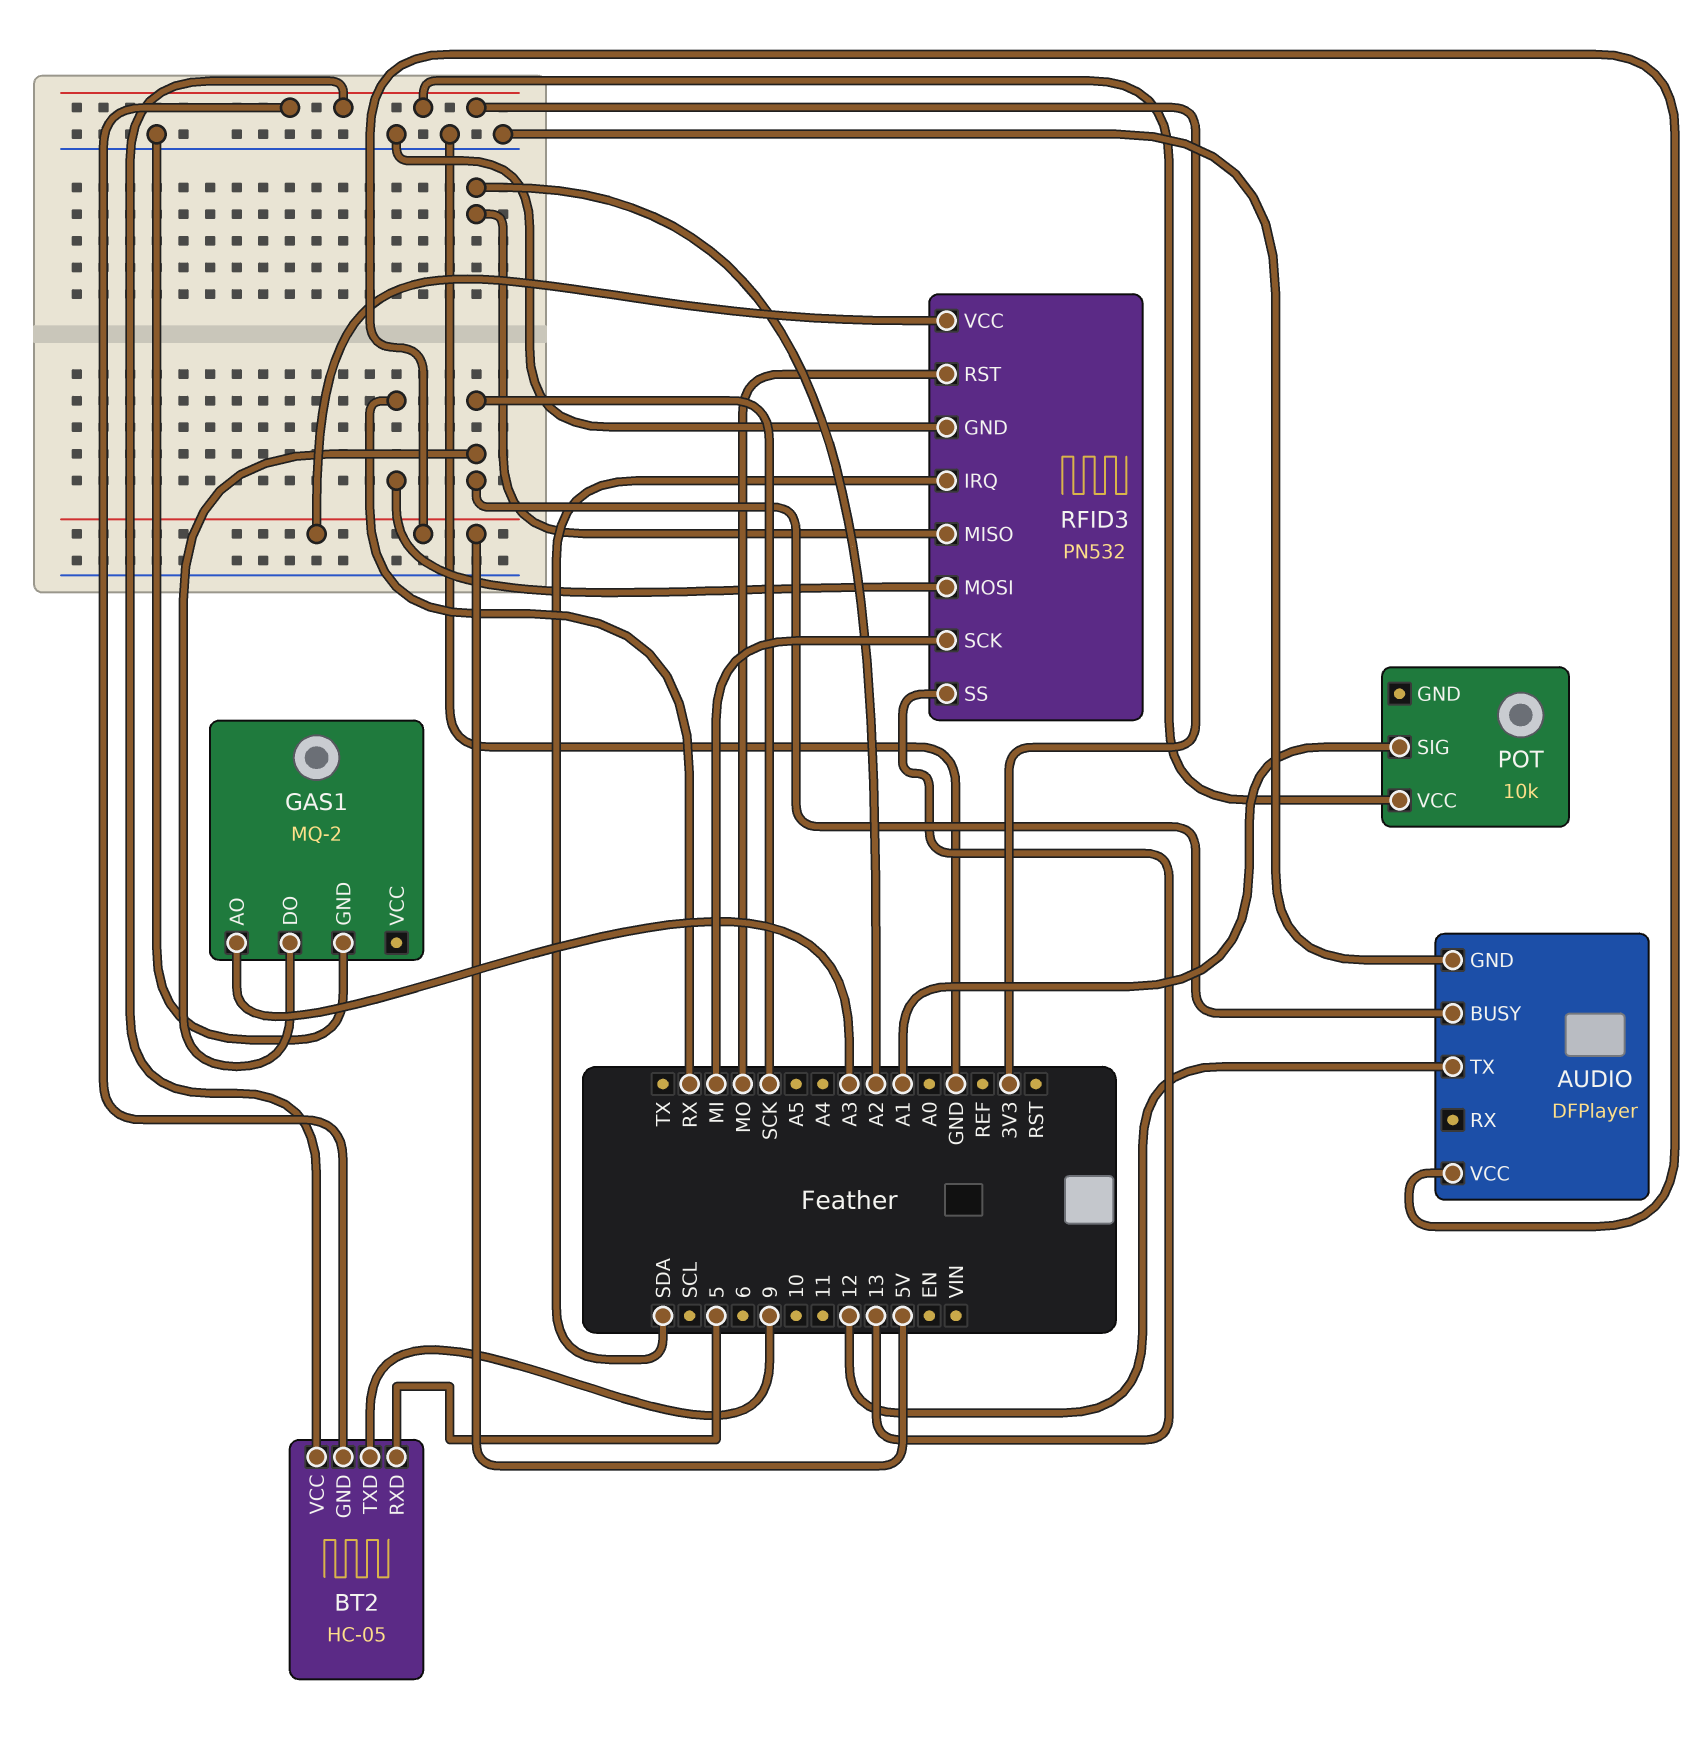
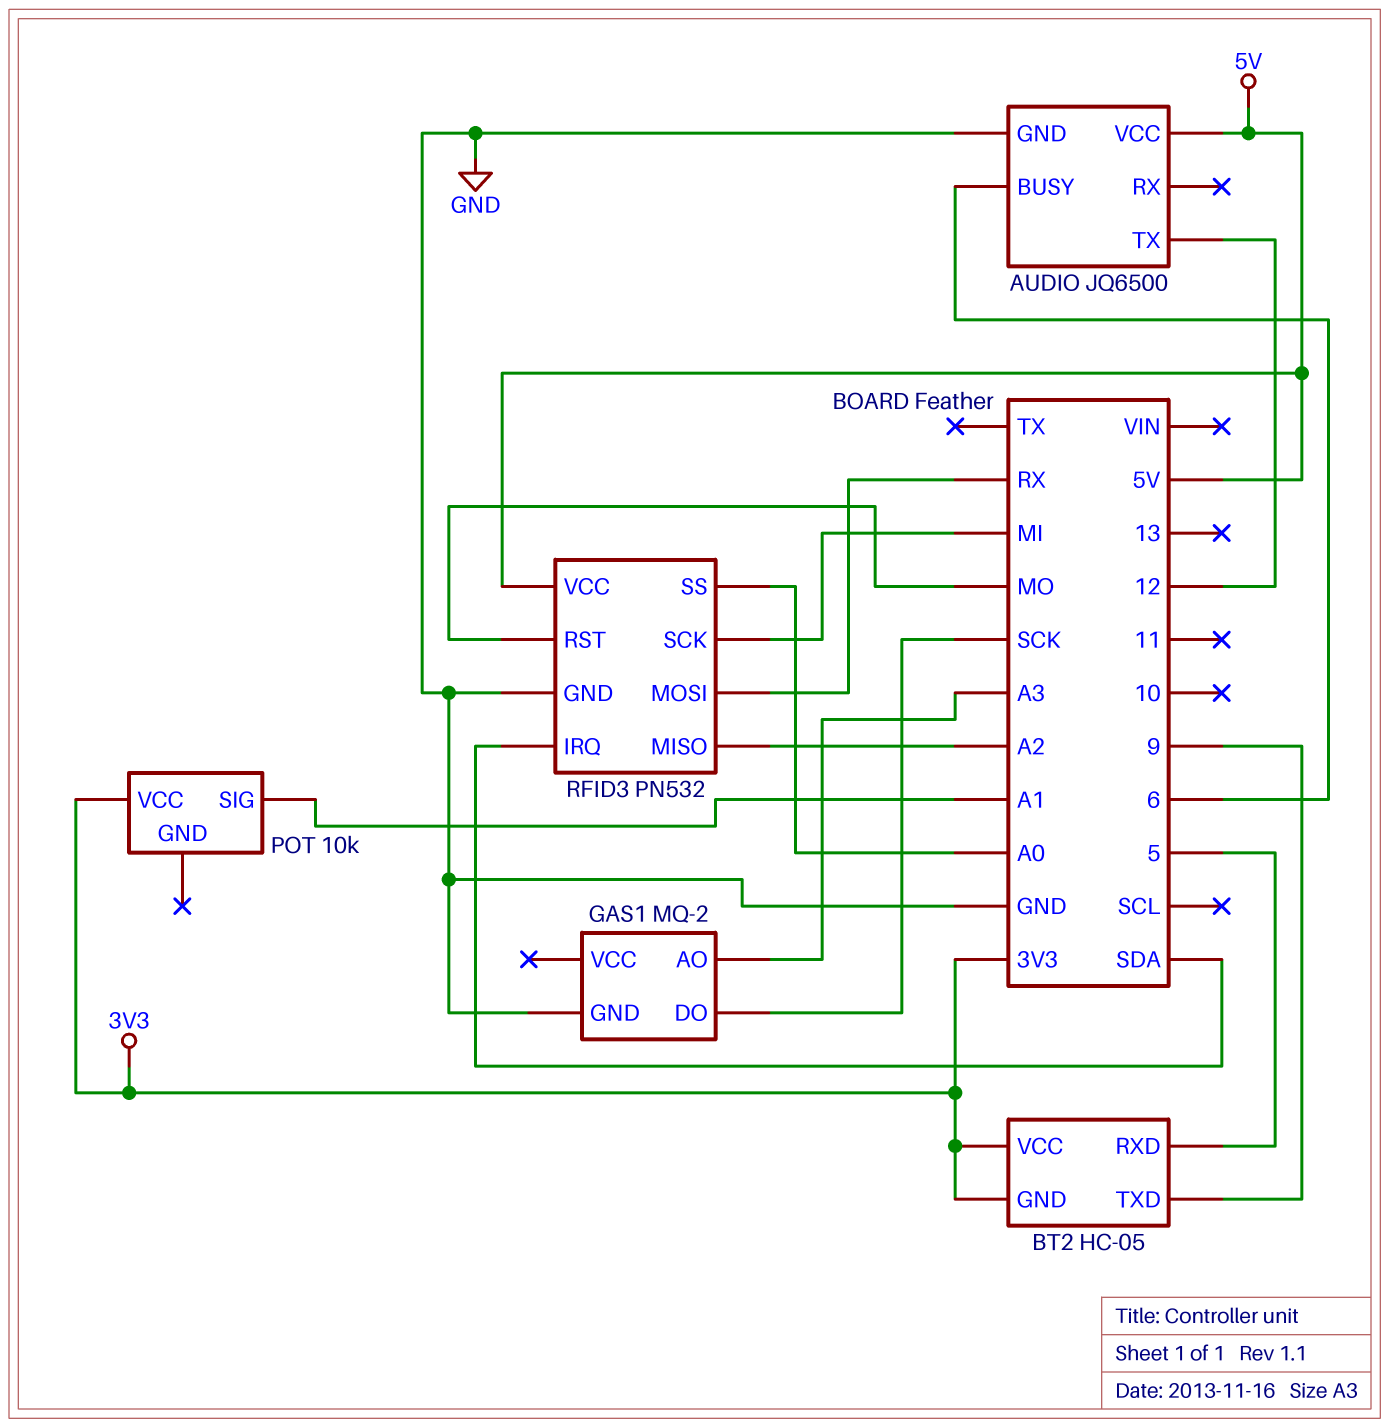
AUDIO: DFPlayer -> JQ6500
AUDIO pin BUSY: SCK -> 6
RFID3 pin SS: 13 -> A0

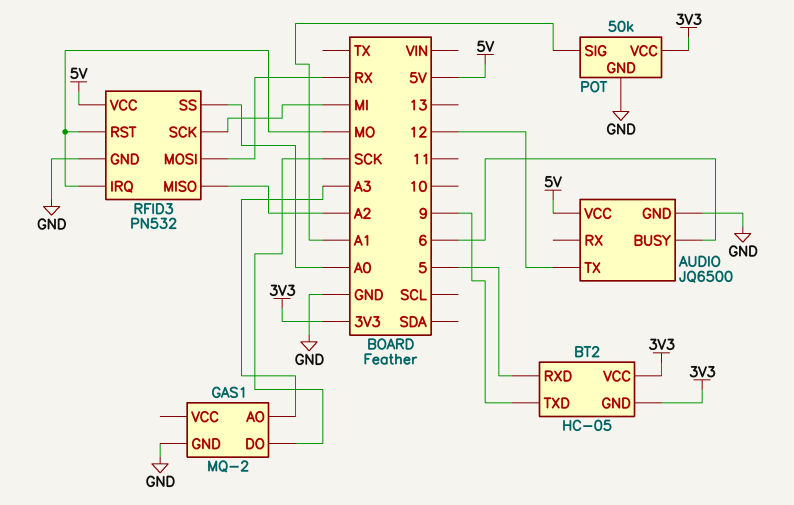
POT: 10k -> 50k
POT pin GND: none -> GND
RFID3 pin IRQ: SDA -> MO

